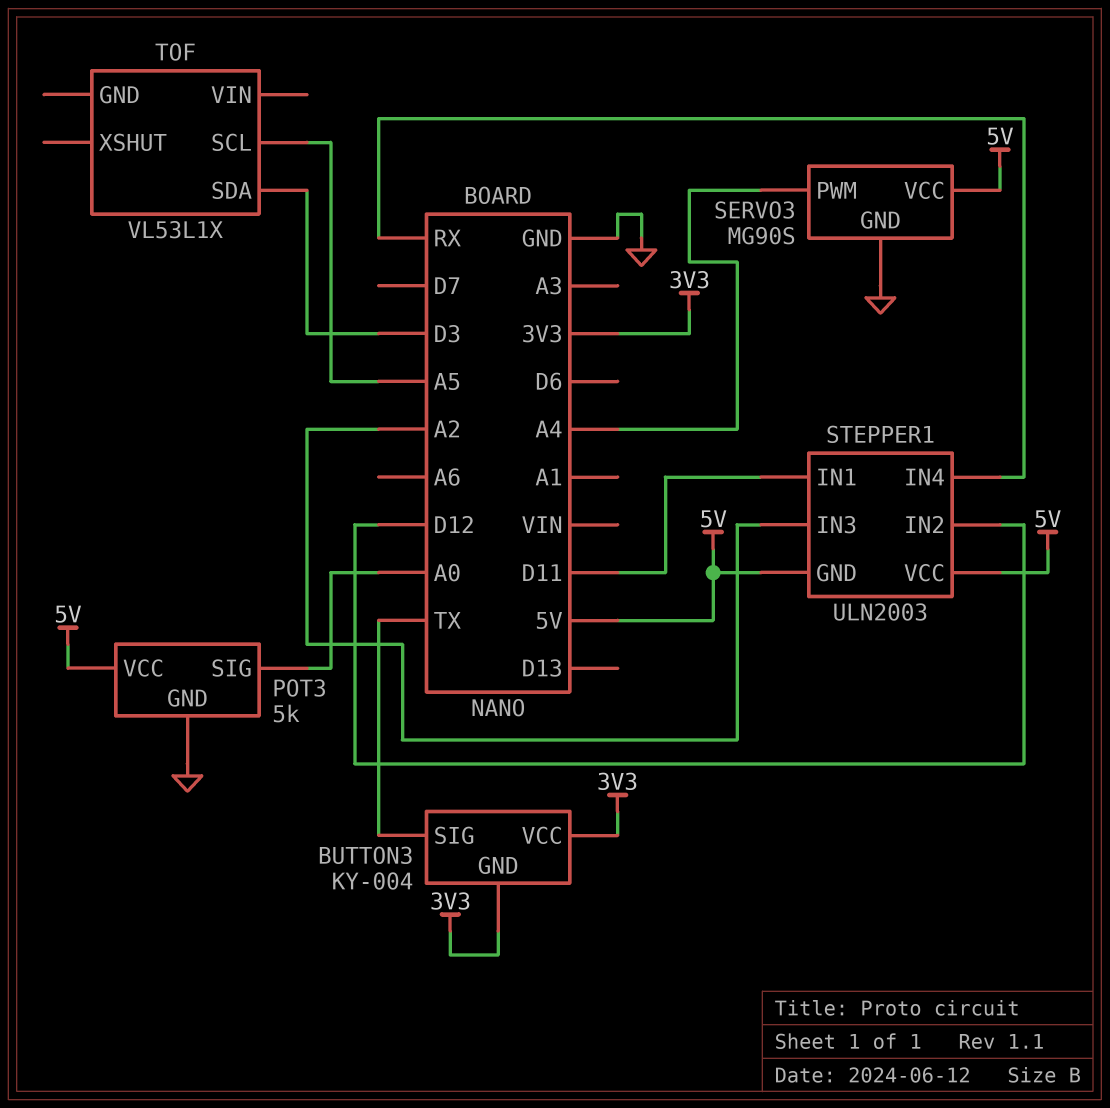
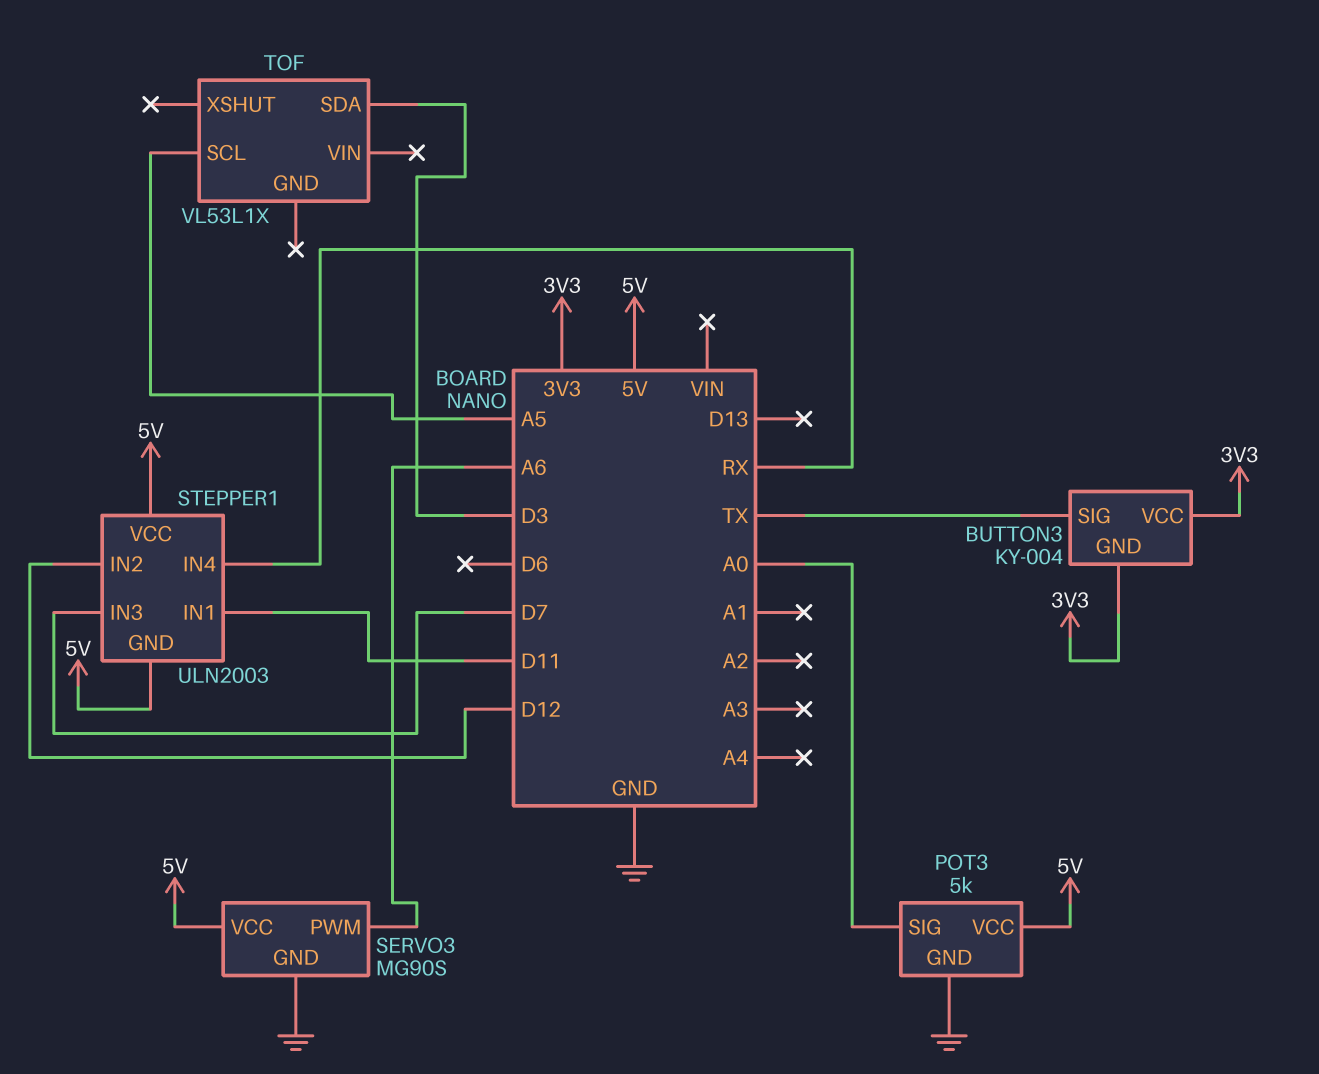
SERVO3 pin PWM: A4 -> A6
STEPPER1 pin IN3: A2 -> D7

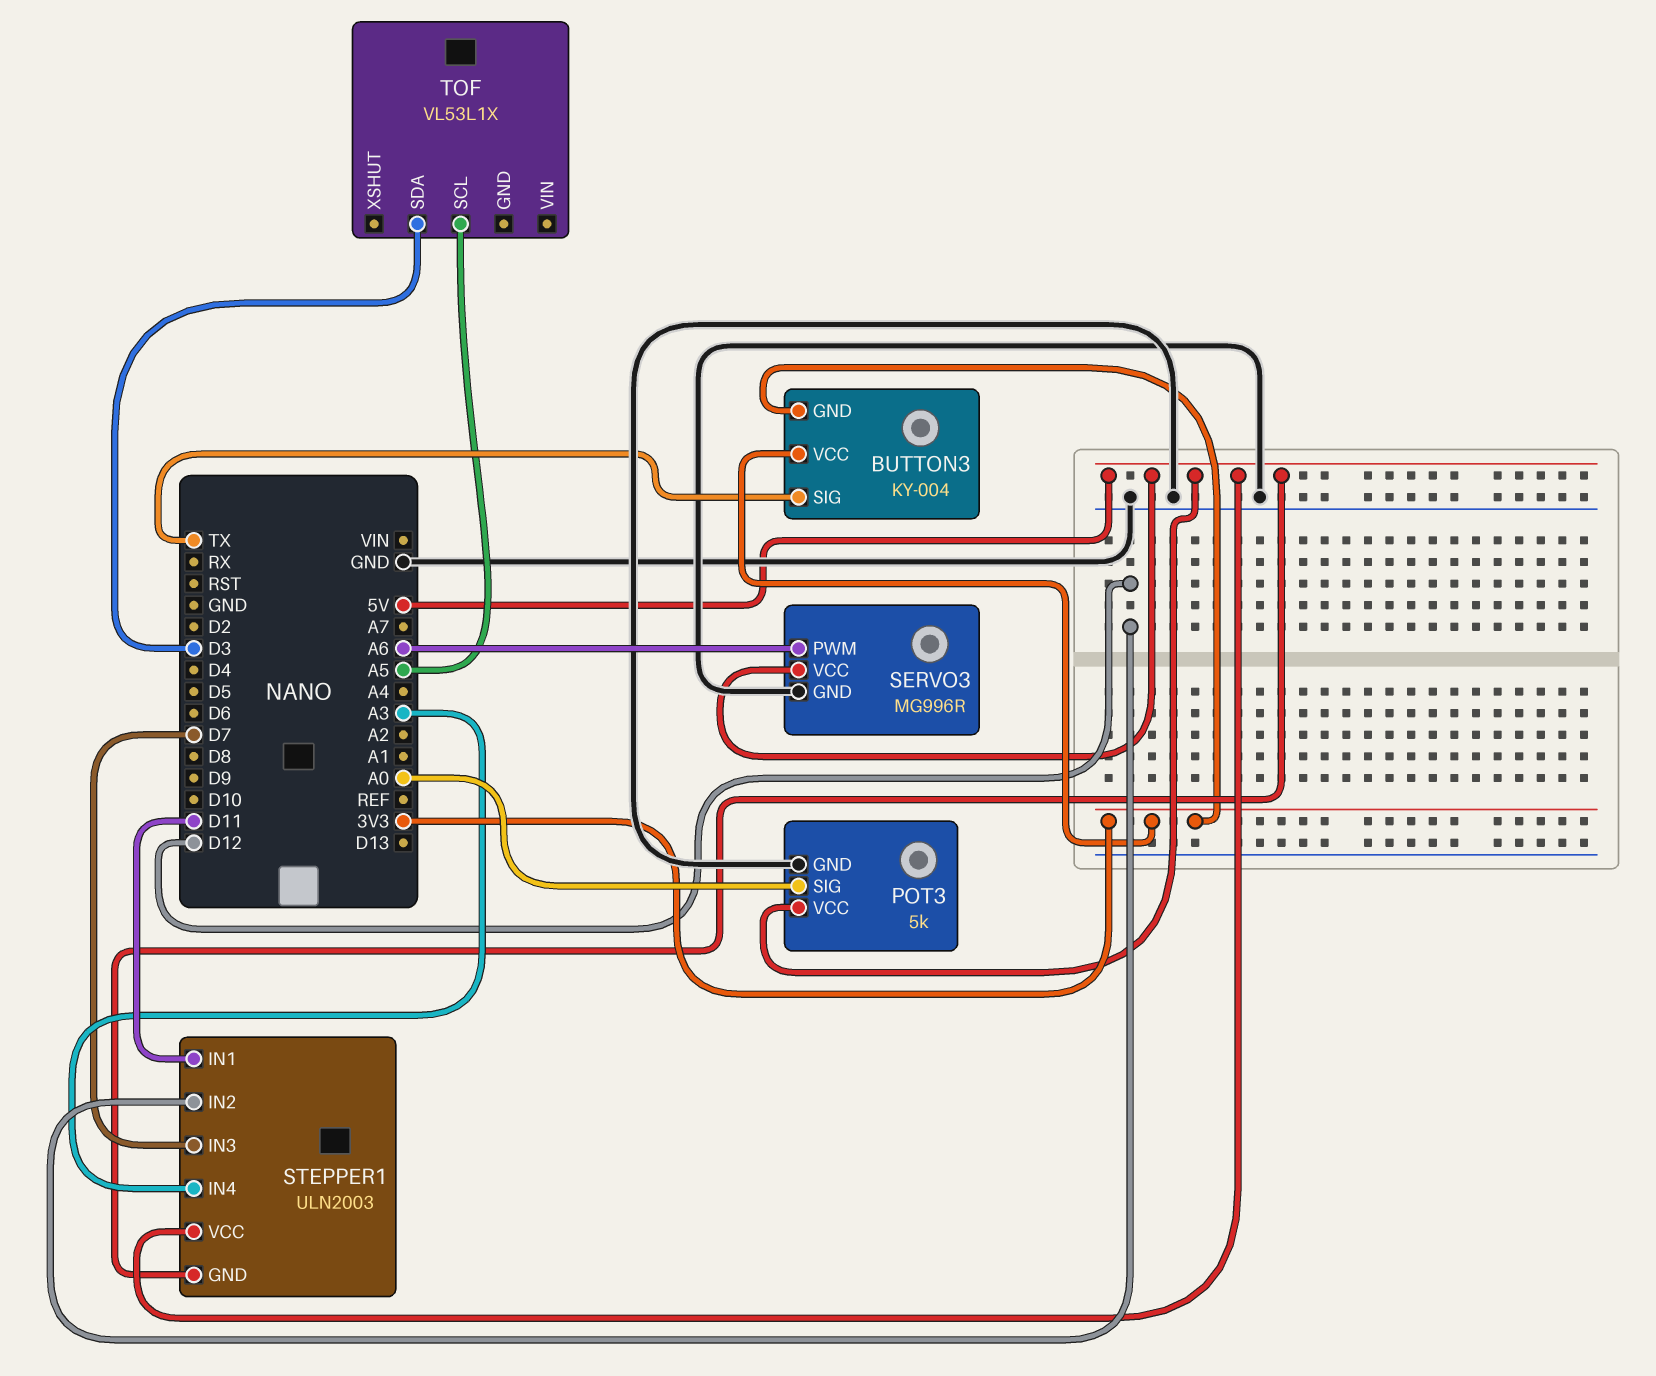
SERVO3: MG90S -> MG996R
STEPPER1 pin IN4: RX -> A3

